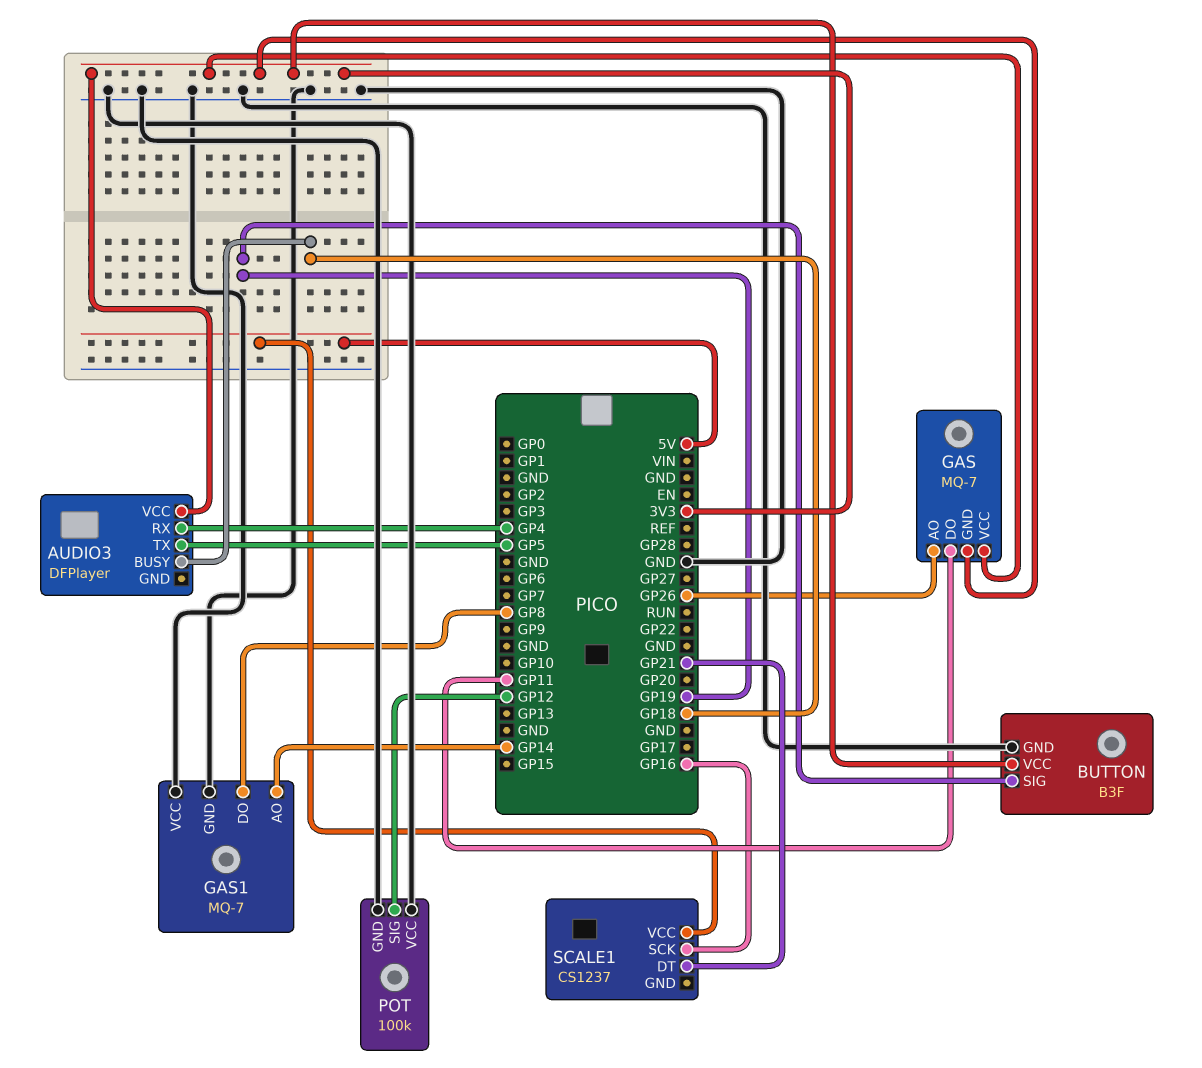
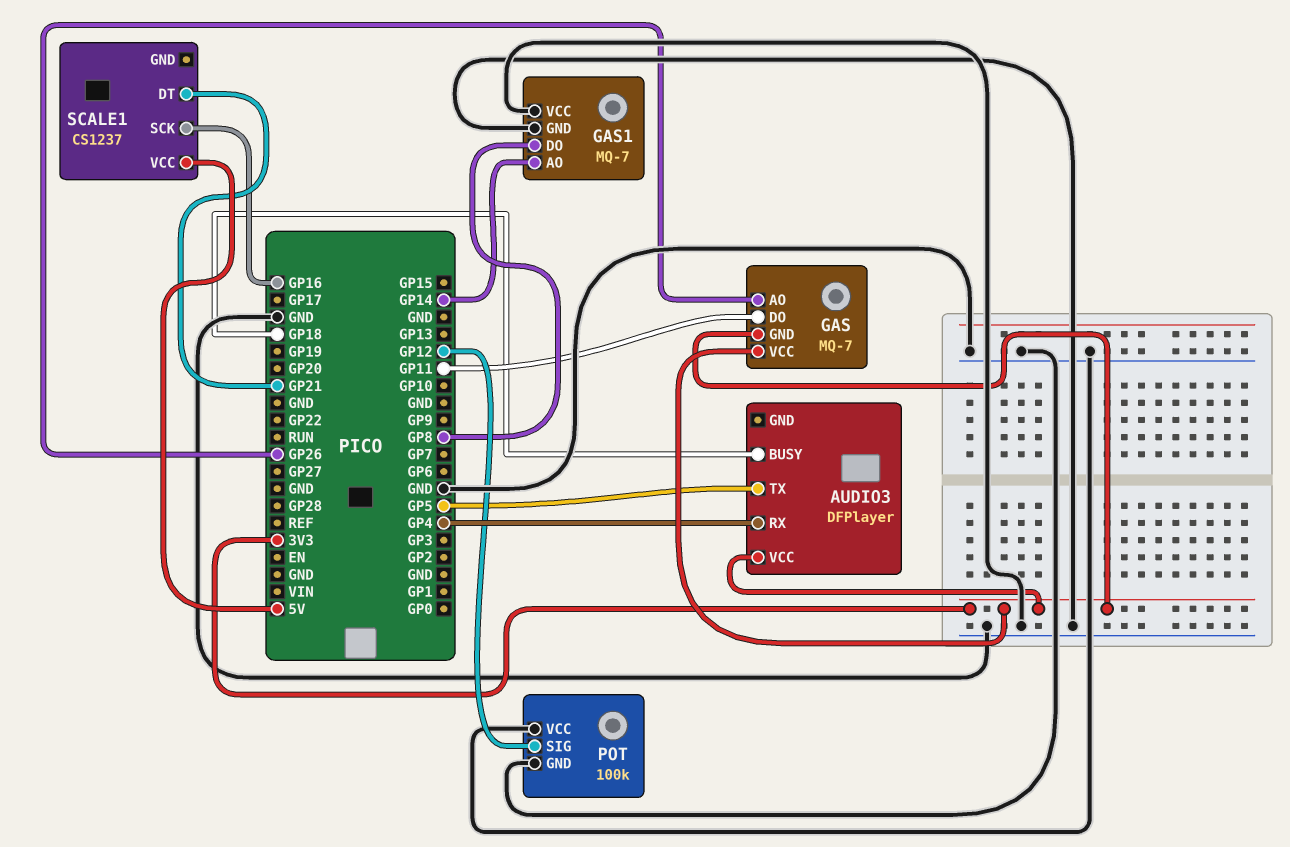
BUTTON: B3F -> none
BUTTON pin GND: GND -> none
BUTTON pin SIG: GP19 -> none
BUTTON pin VCC: 3V3 -> none

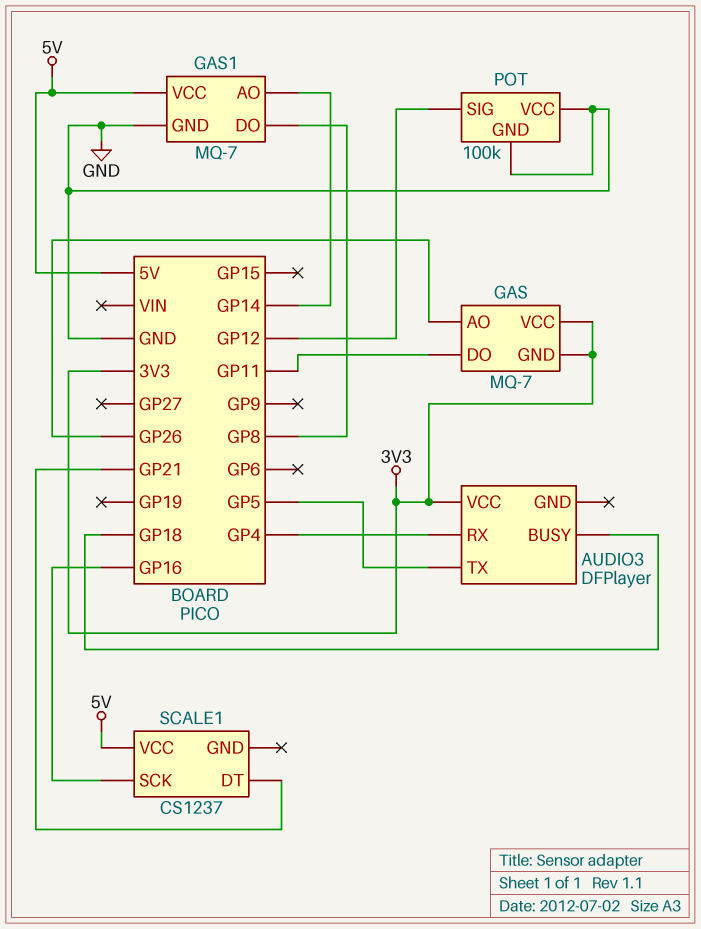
GAS1 pin VCC: GND -> 5V

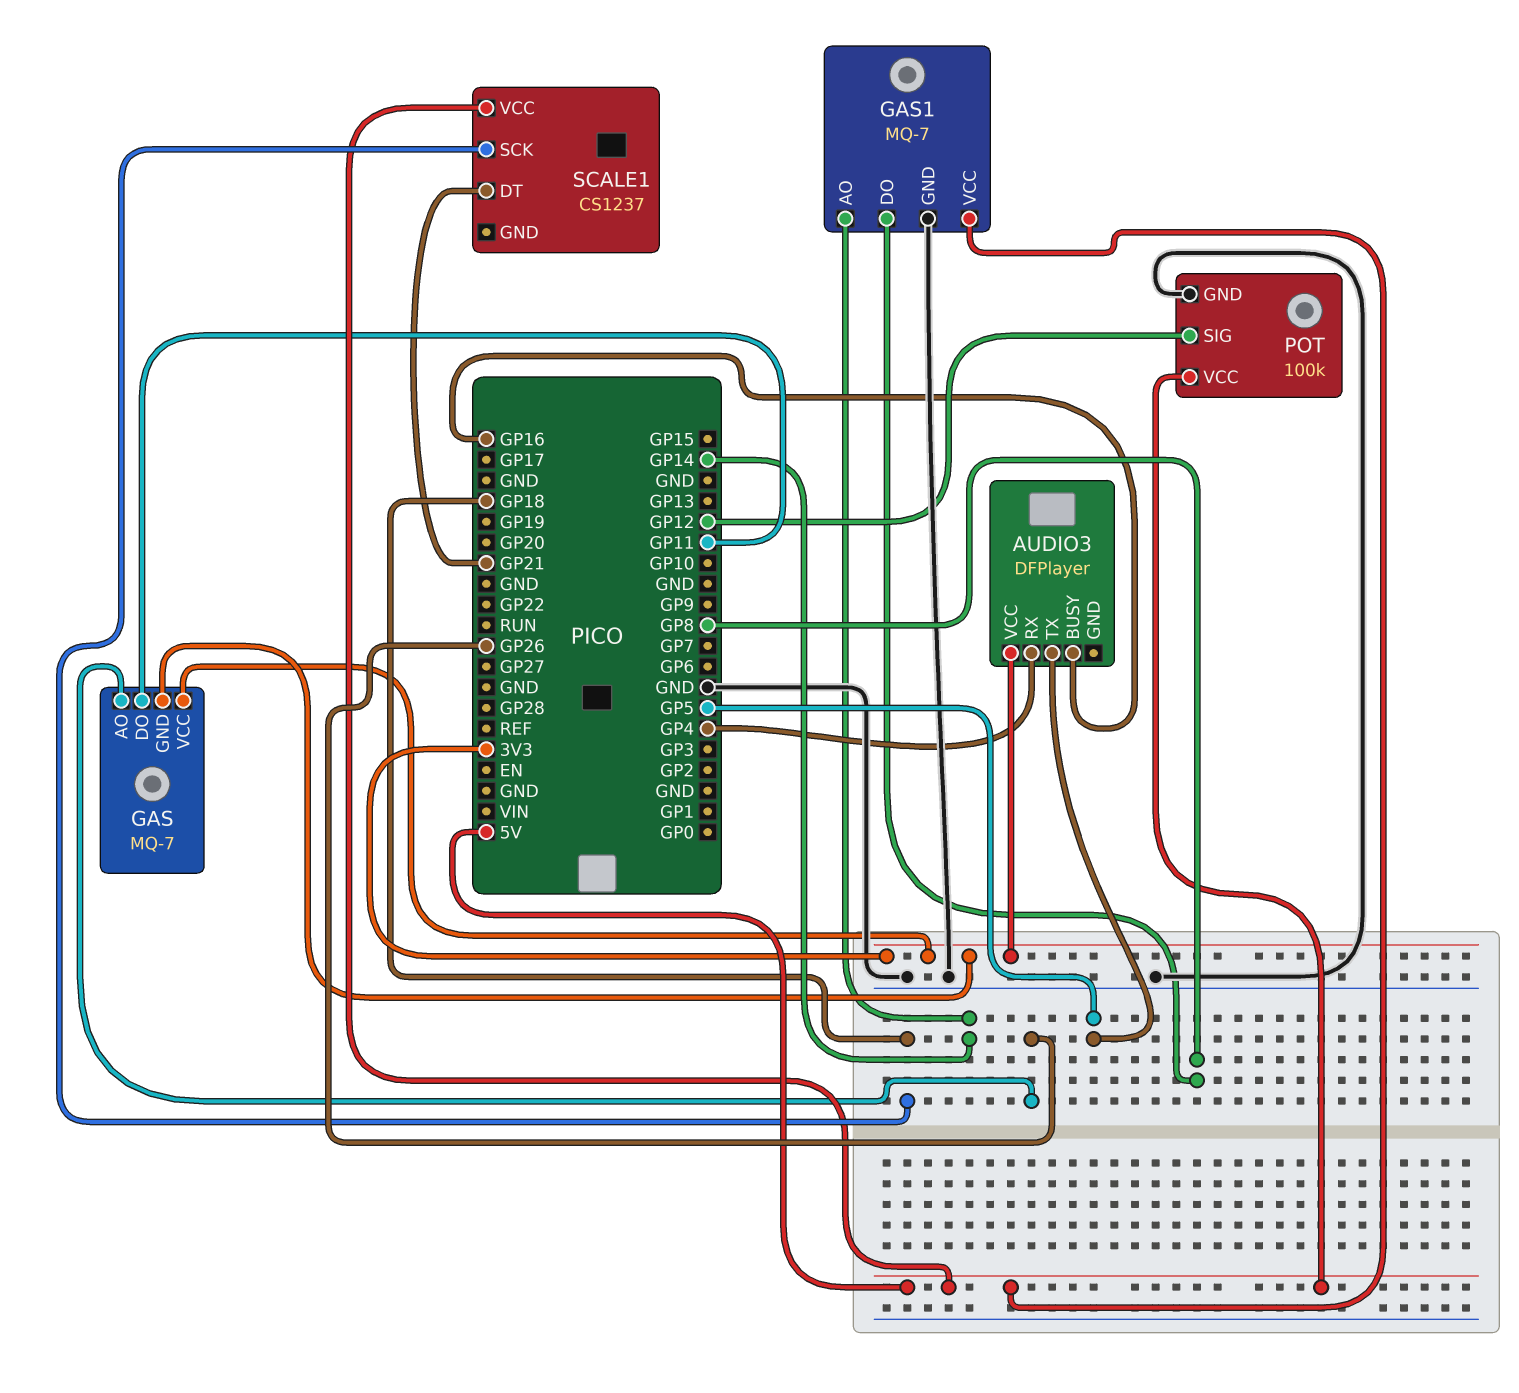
AUDIO3 pin BUSY: GP18 -> GP16
POT pin VCC: GND -> 5V
SCALE1 pin SCK: GP16 -> GP18

